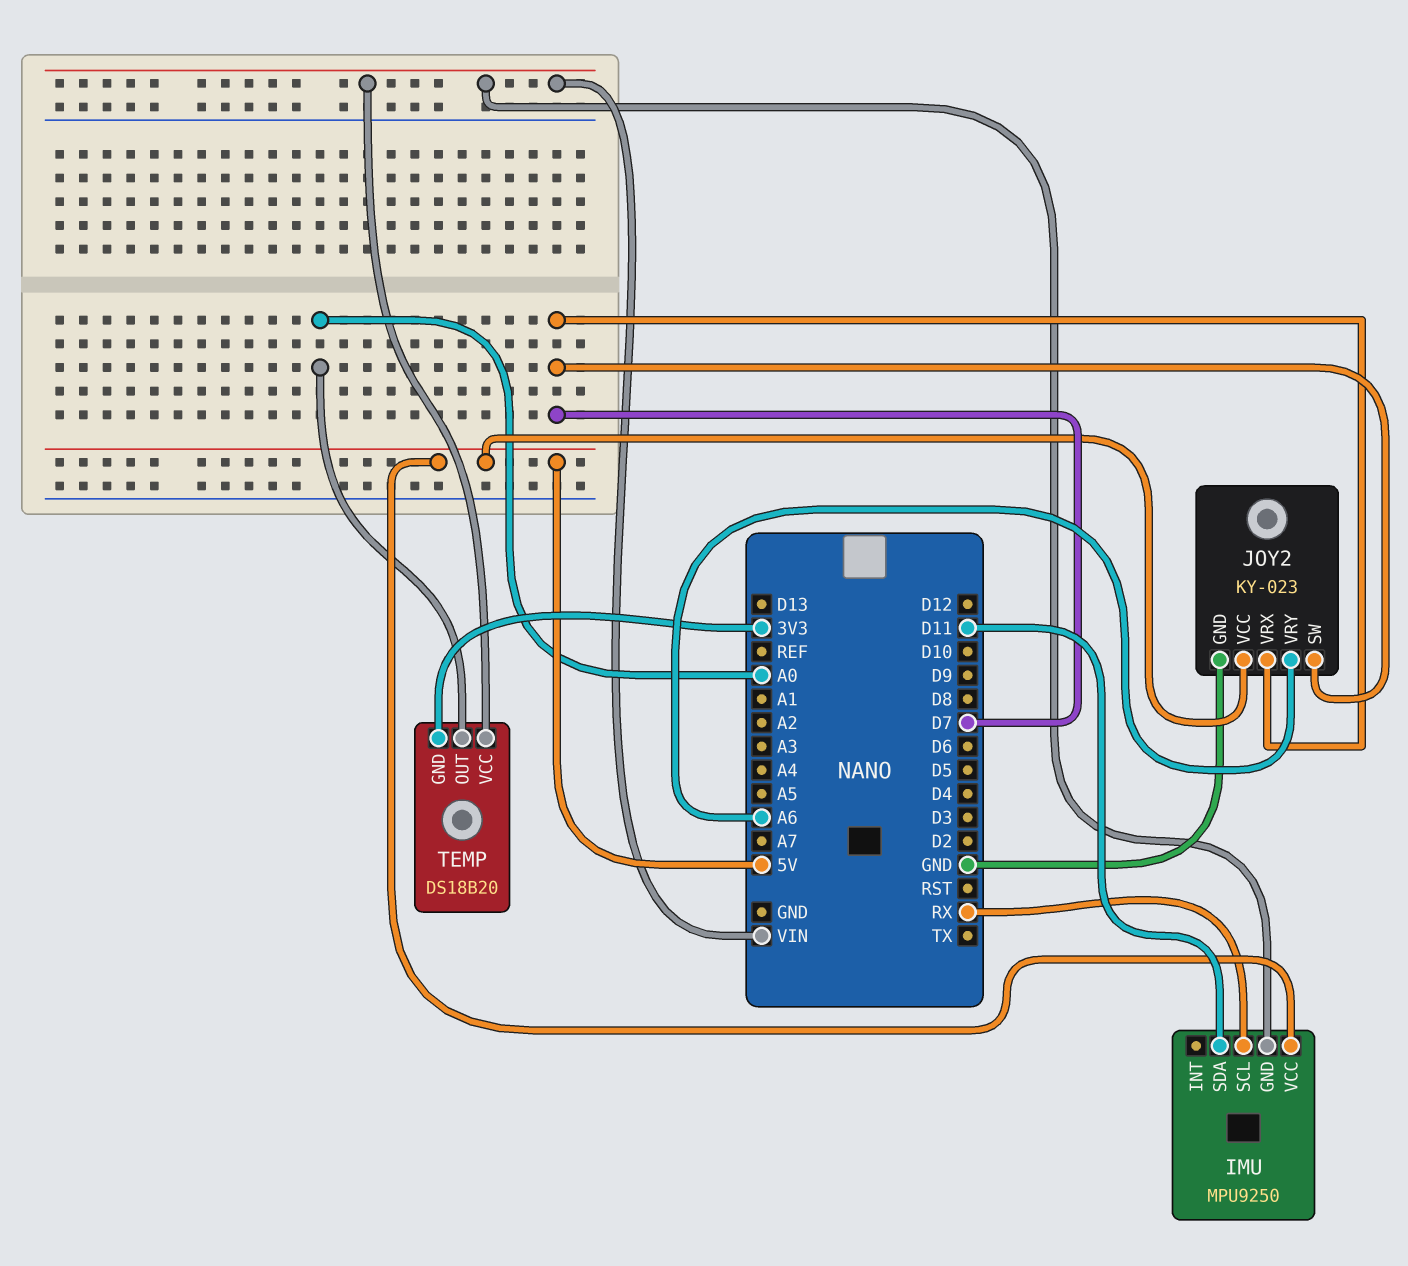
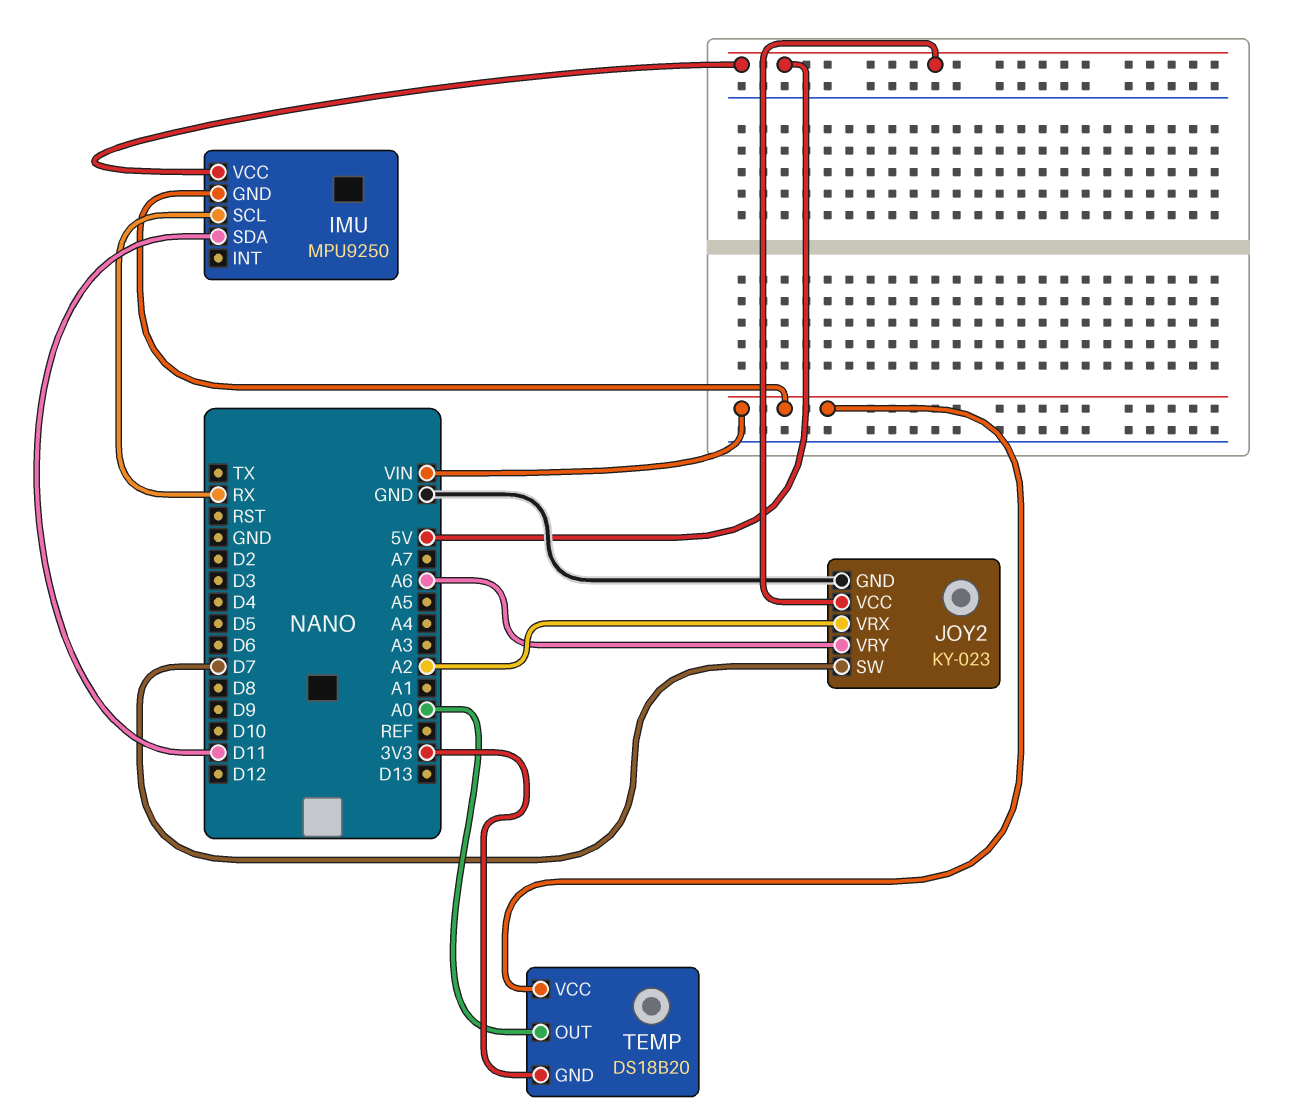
JOY2 pin VRX: D7 -> A2

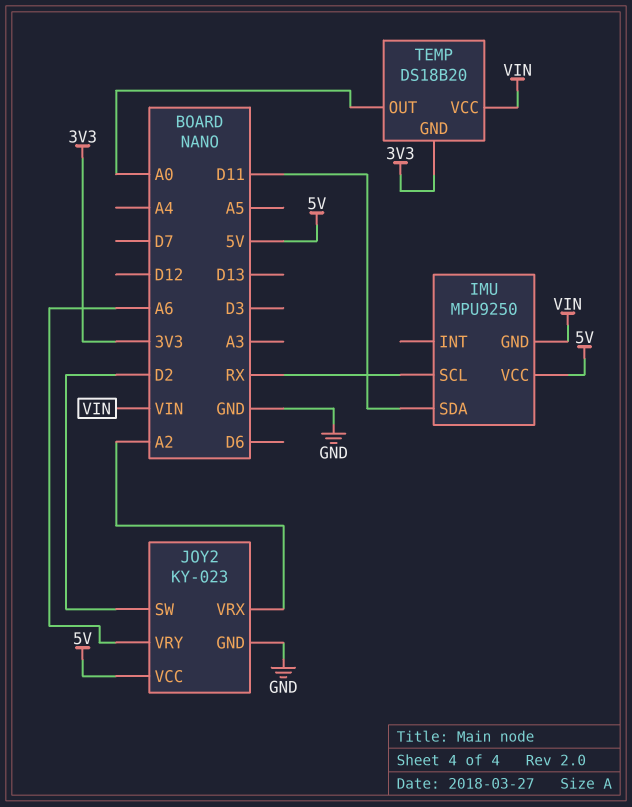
JOY2 pin SW: D7 -> D2

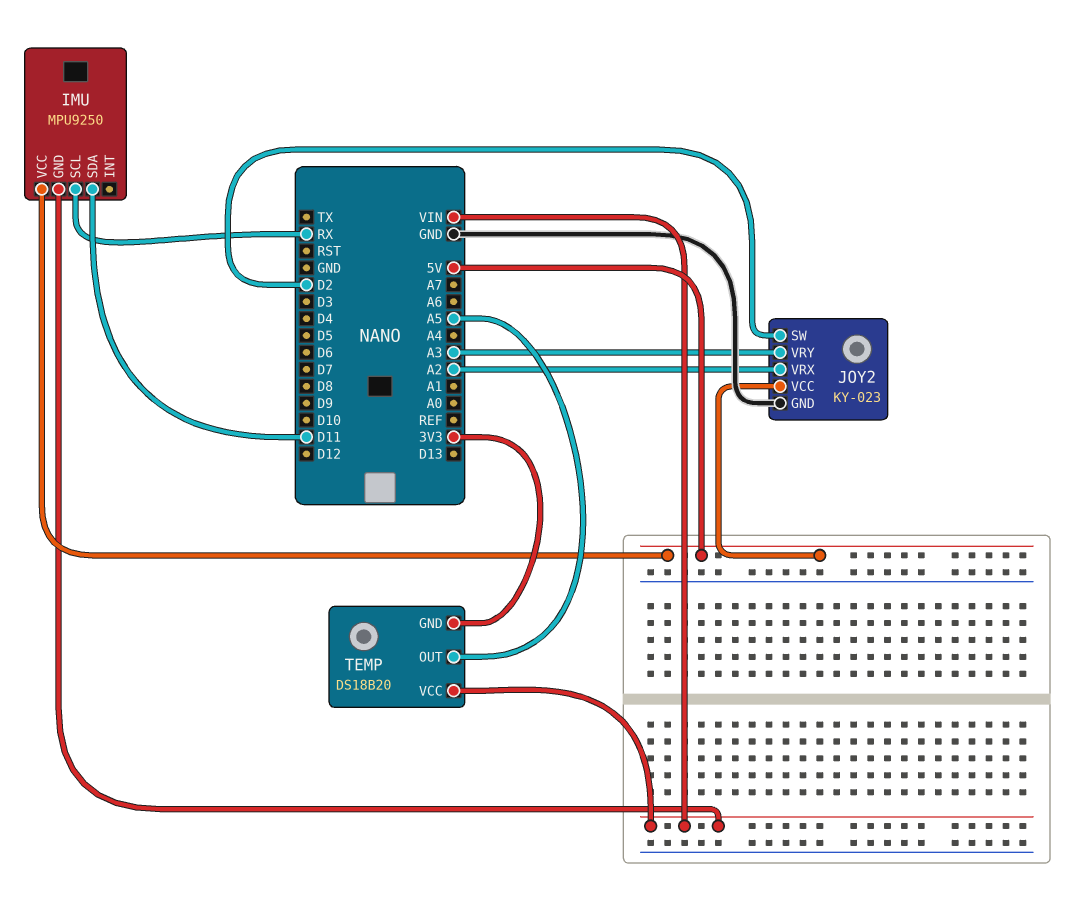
JOY2 pin VRY: A6 -> A3
TEMP pin OUT: A0 -> A5

